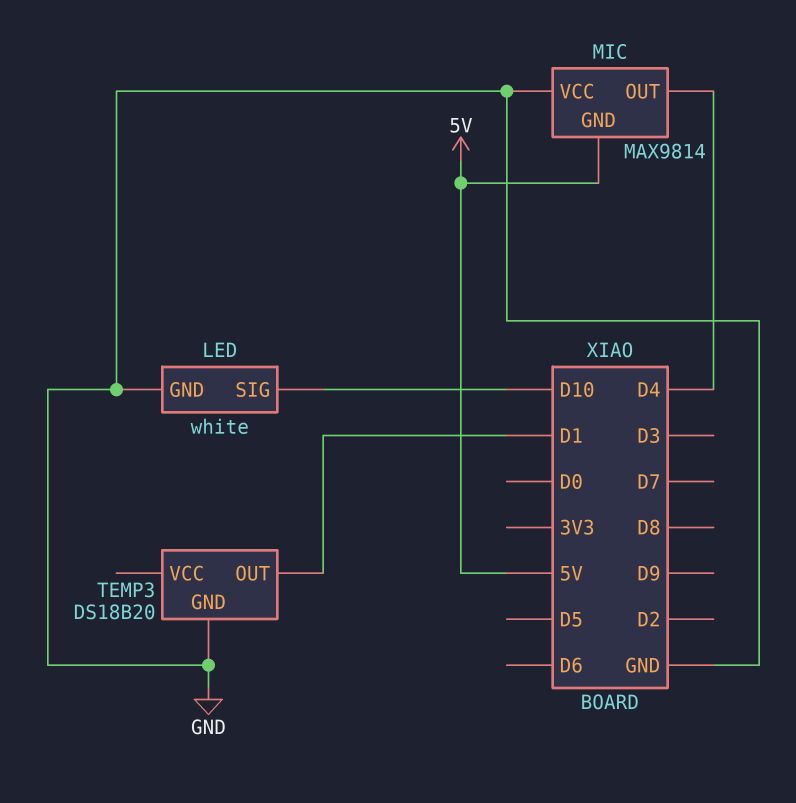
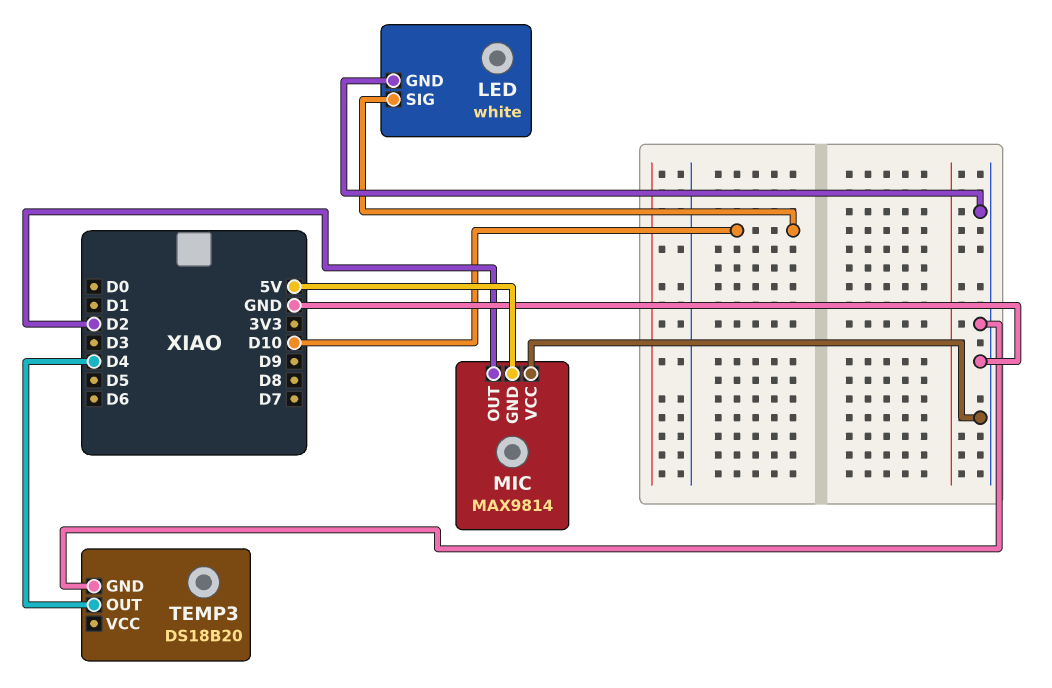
MIC pin OUT: D4 -> D2
TEMP3 pin OUT: D1 -> D4

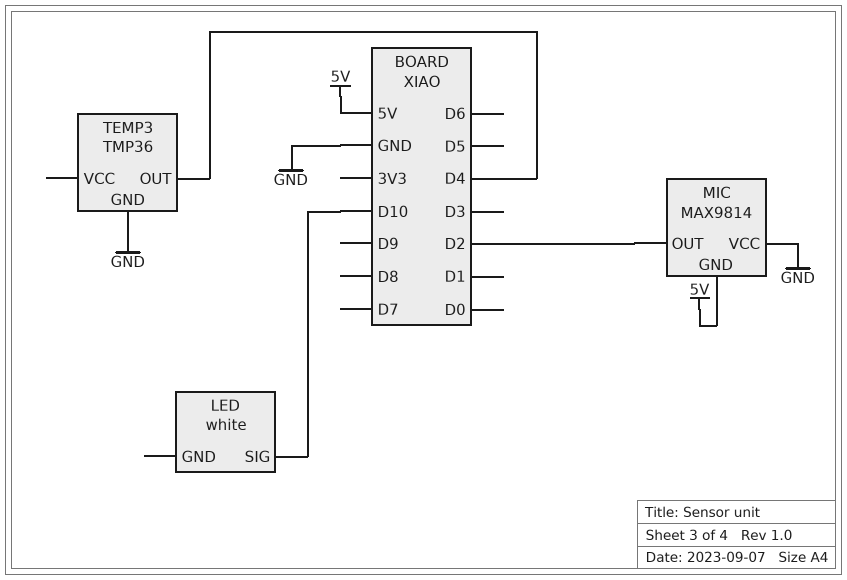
LED pin GND: GND -> none
TEMP3: DS18B20 -> TMP36

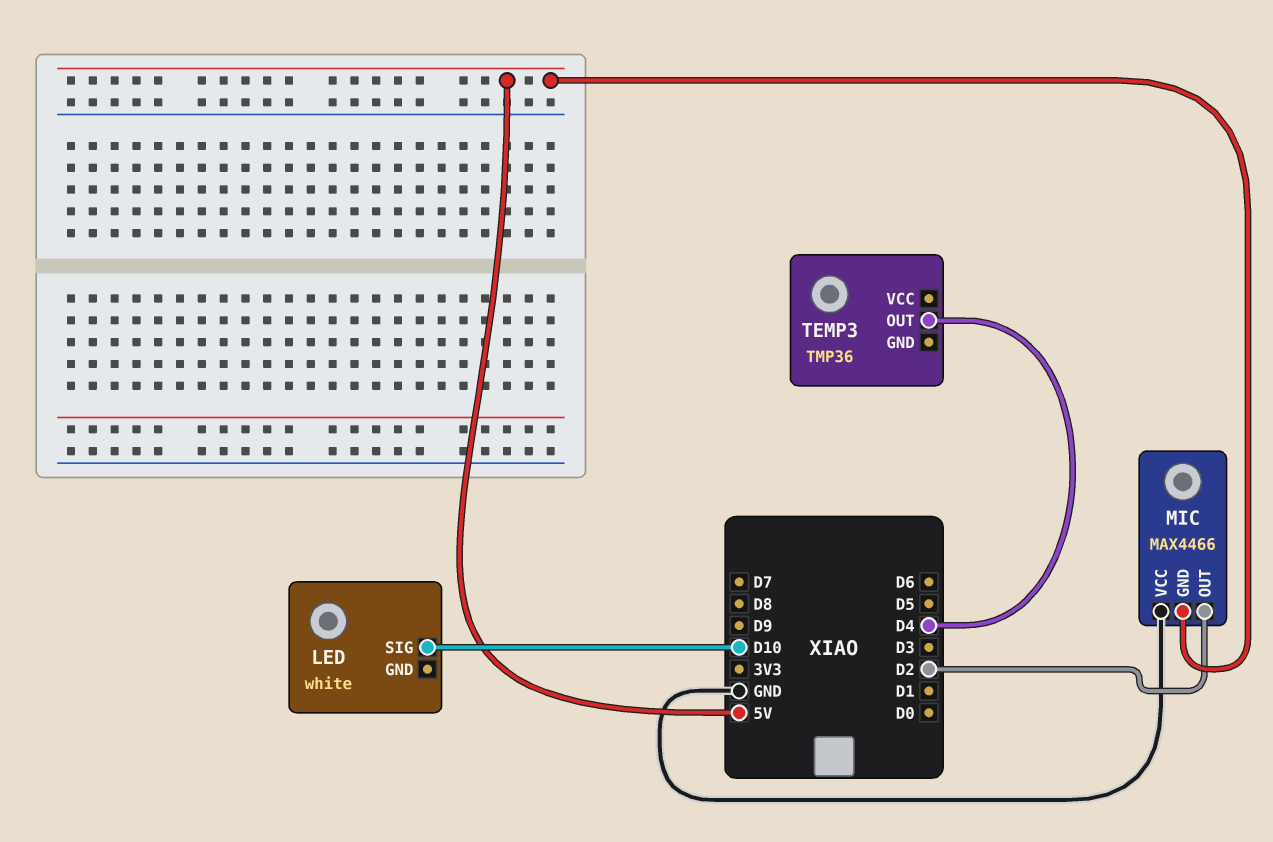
MIC: MAX9814 -> MAX4466
TEMP3 pin GND: GND -> none

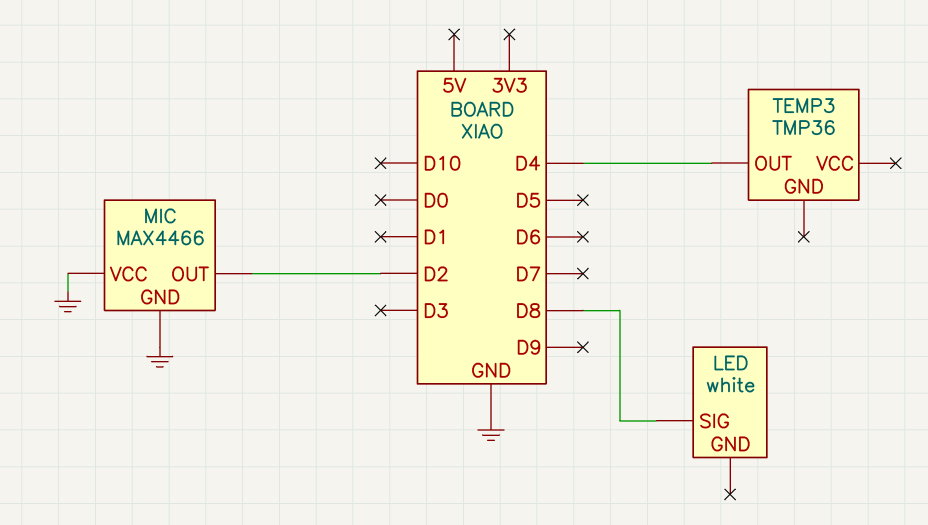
LED pin SIG: D10 -> D8
MIC pin GND: 5V -> GND

